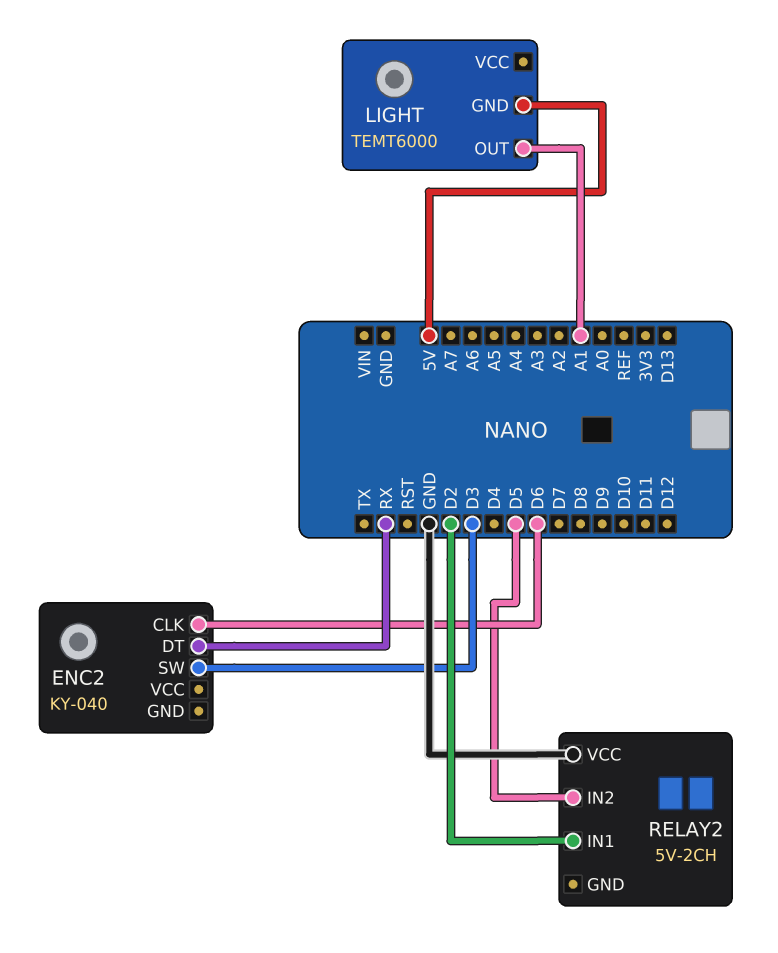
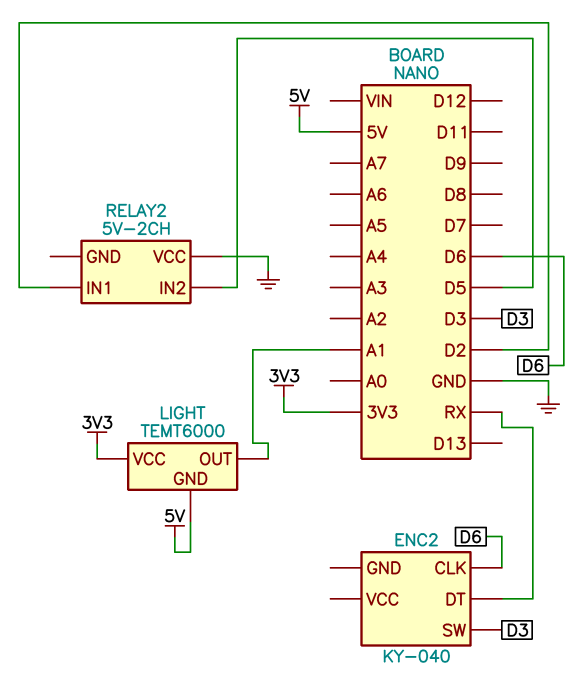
LIGHT pin VCC: none -> 3V3

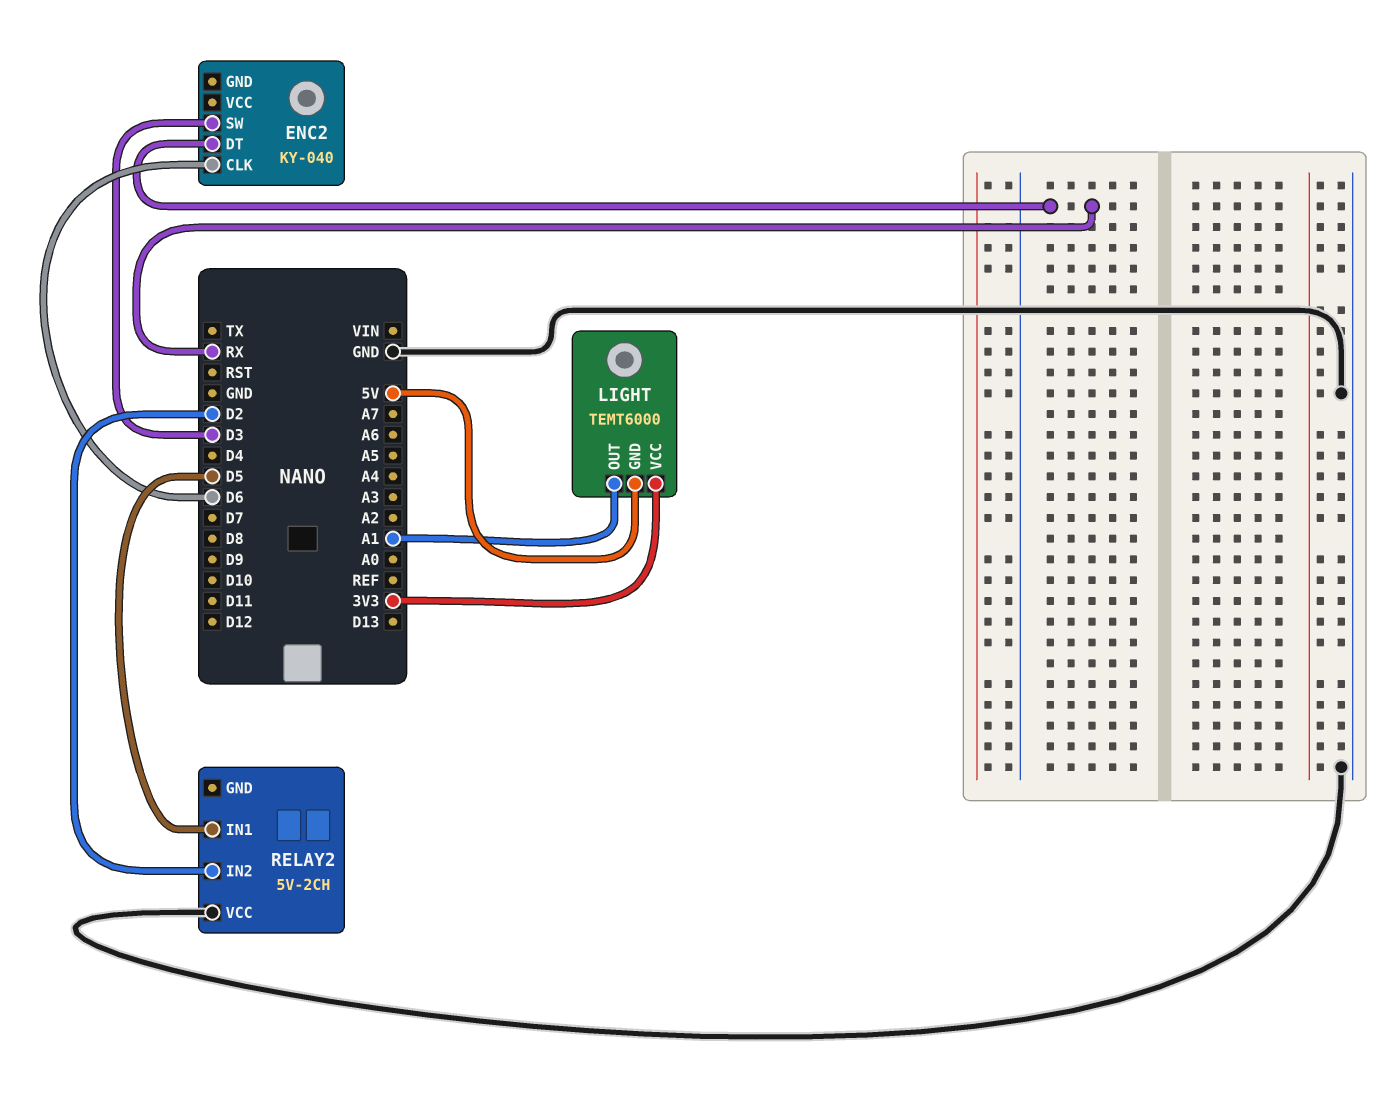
RELAY2 pin IN1: D2 -> D5
RELAY2 pin IN2: D5 -> D2

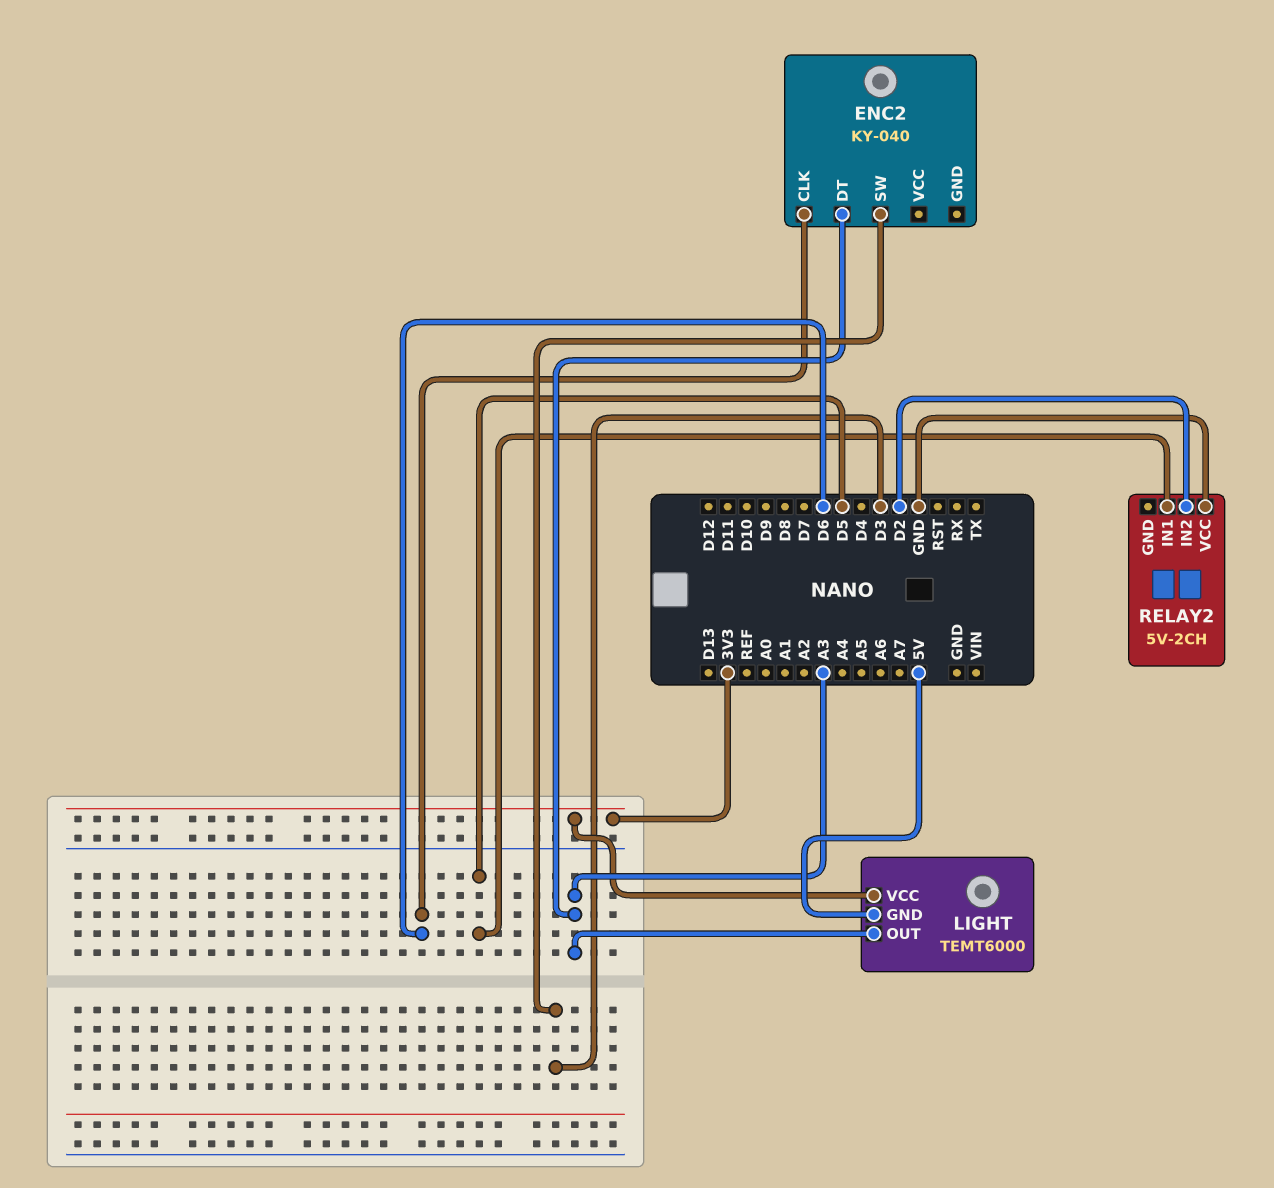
ENC2 pin DT: RX -> A3
LIGHT pin OUT: A1 -> A3

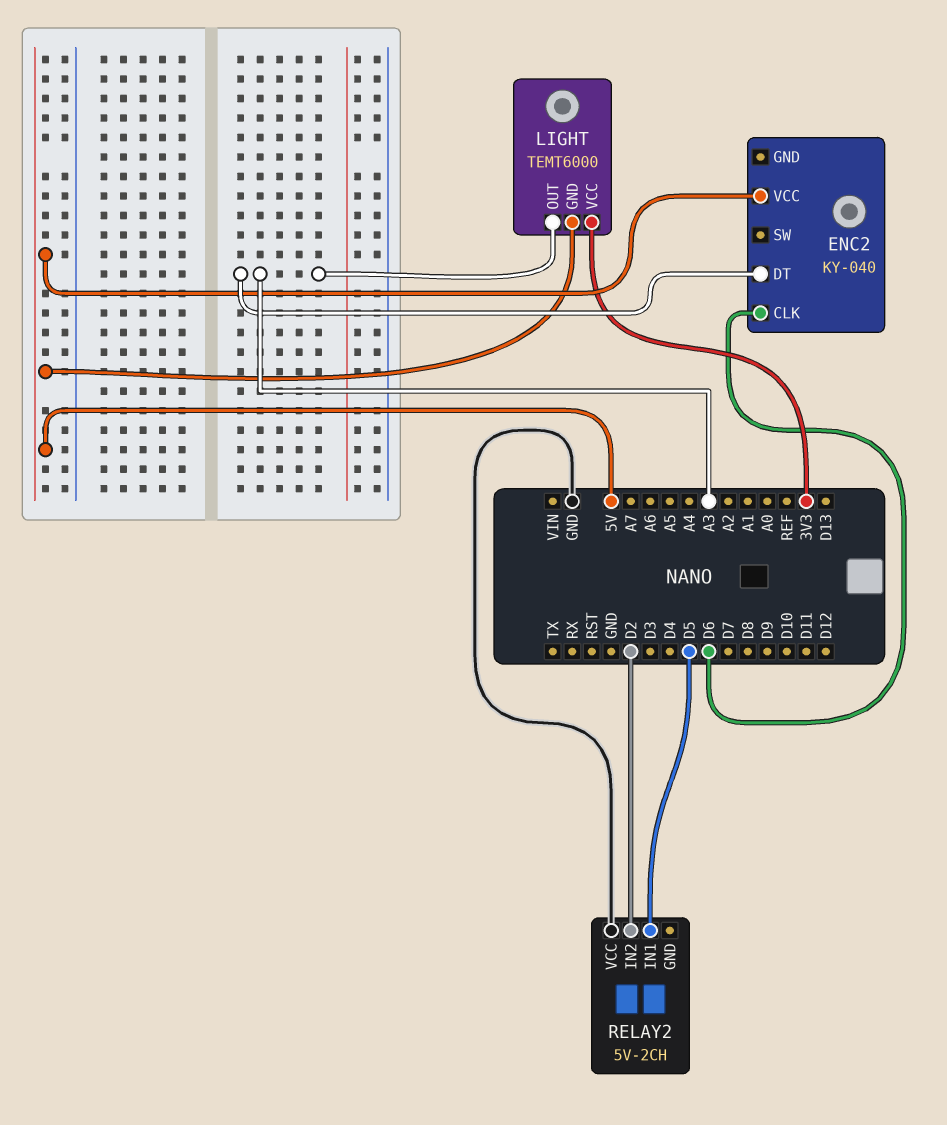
ENC2 pin SW: D3 -> none
ENC2 pin VCC: none -> 5V

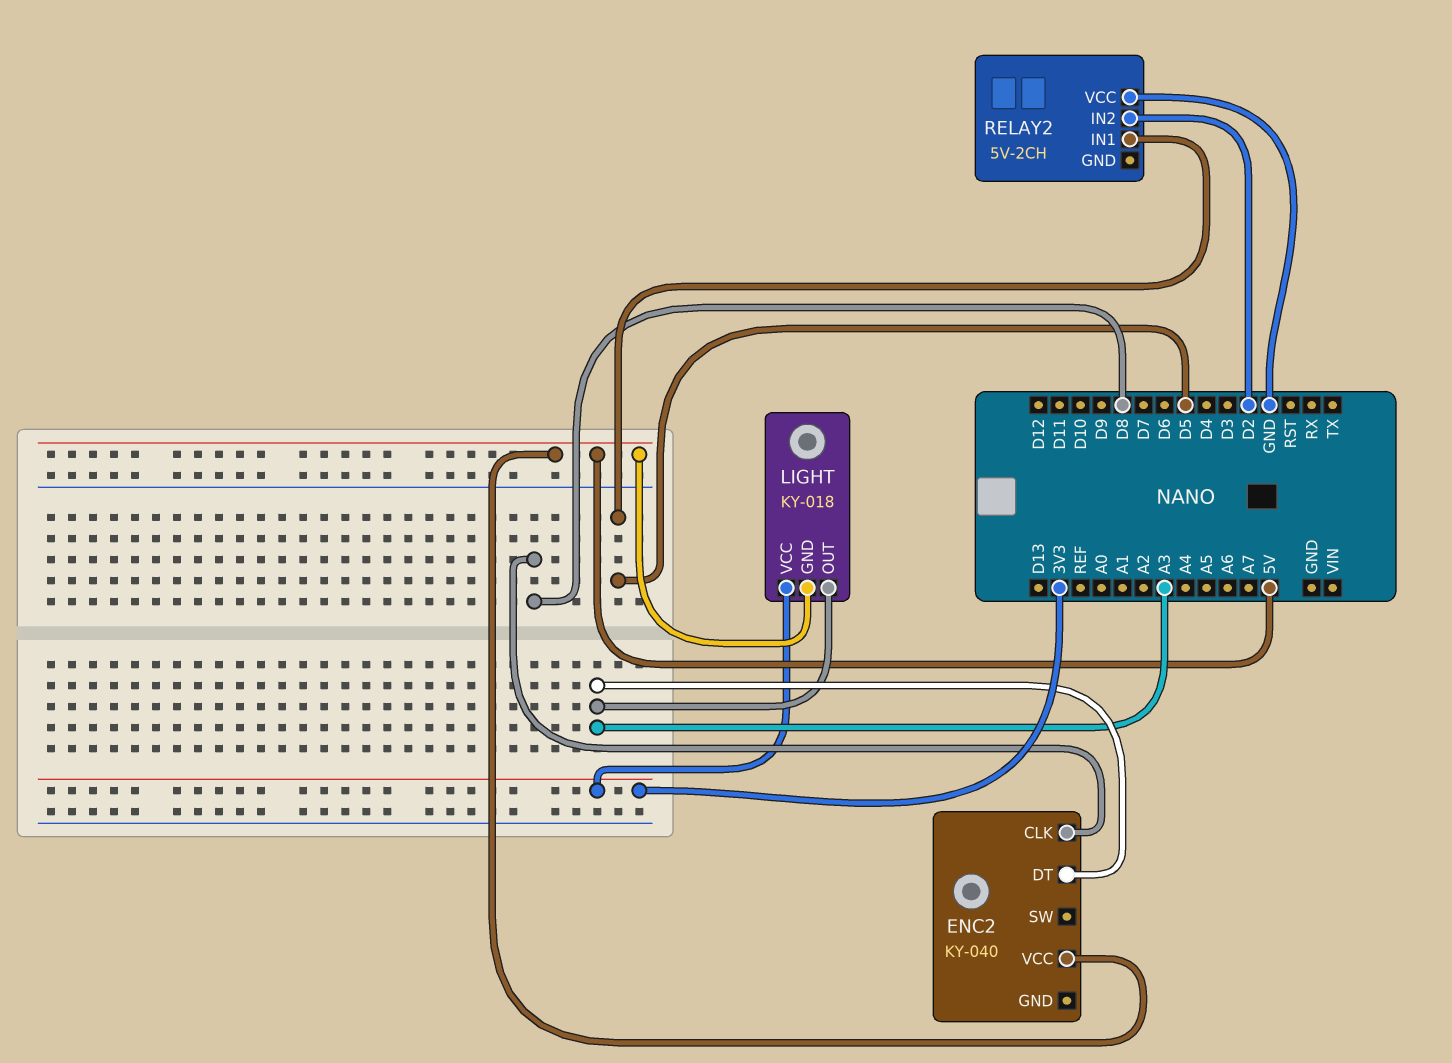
ENC2 pin CLK: D6 -> D8
LIGHT: TEMT6000 -> KY-018

